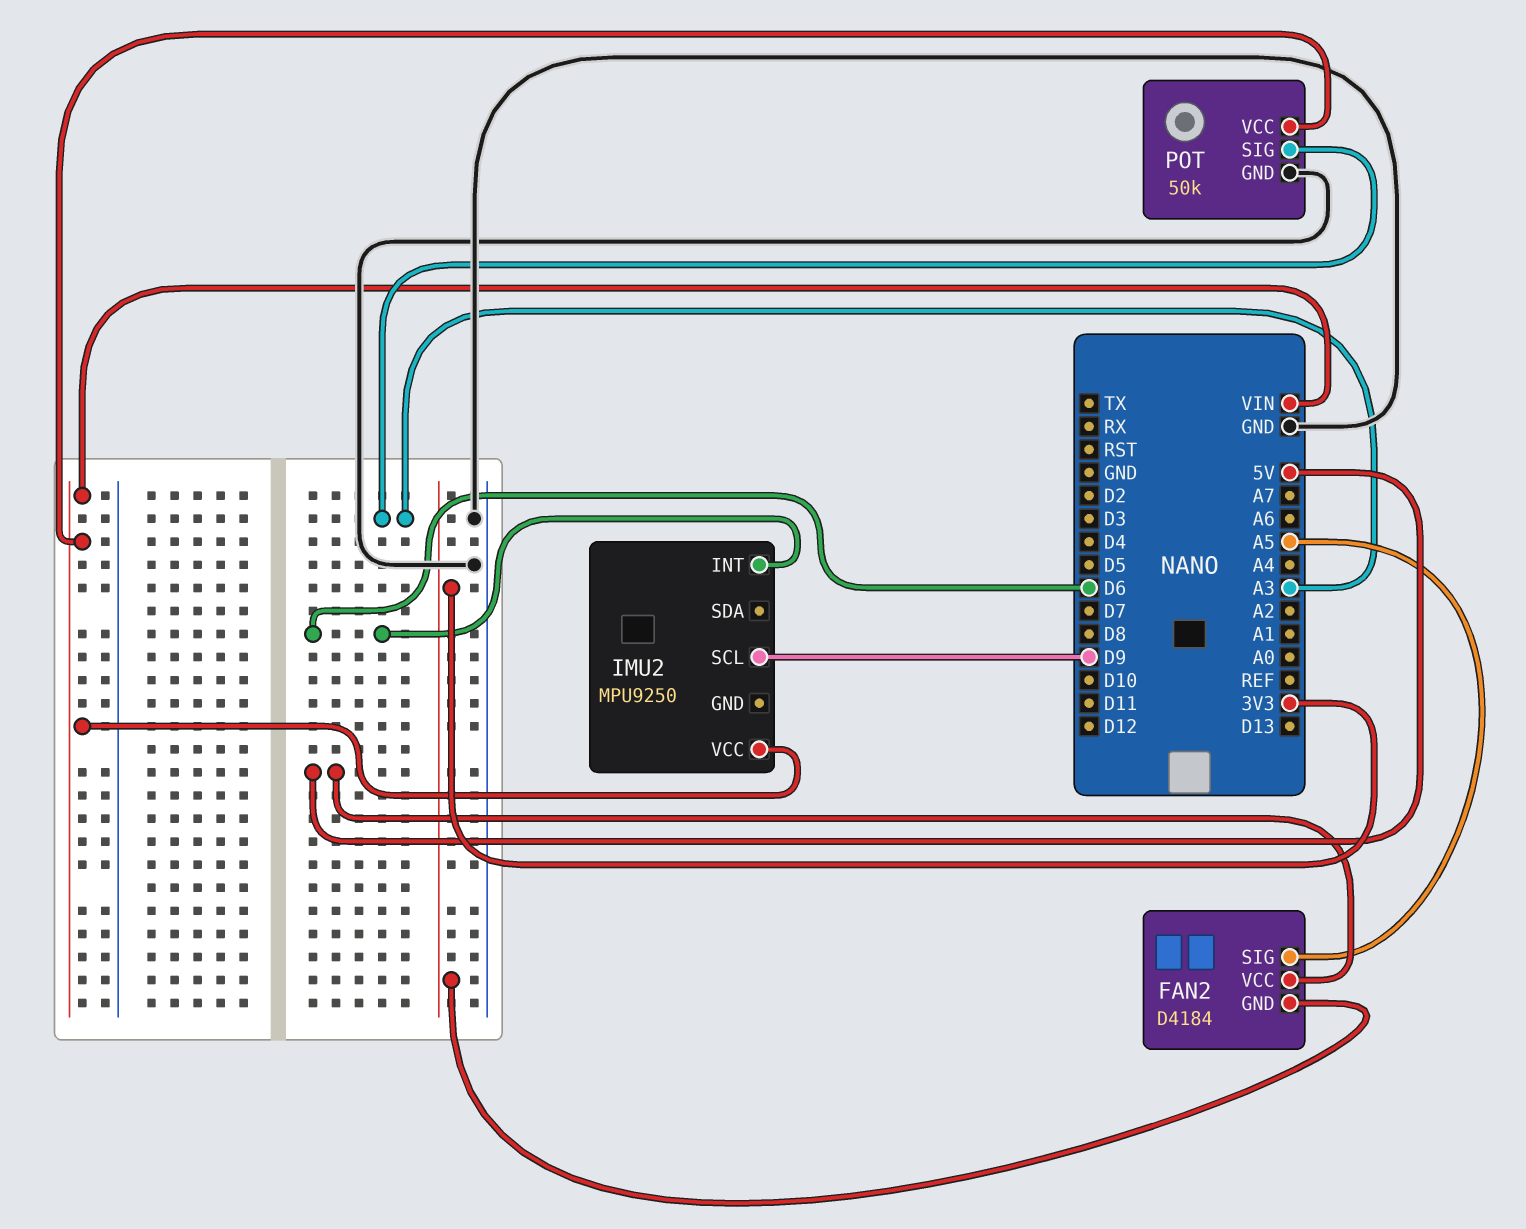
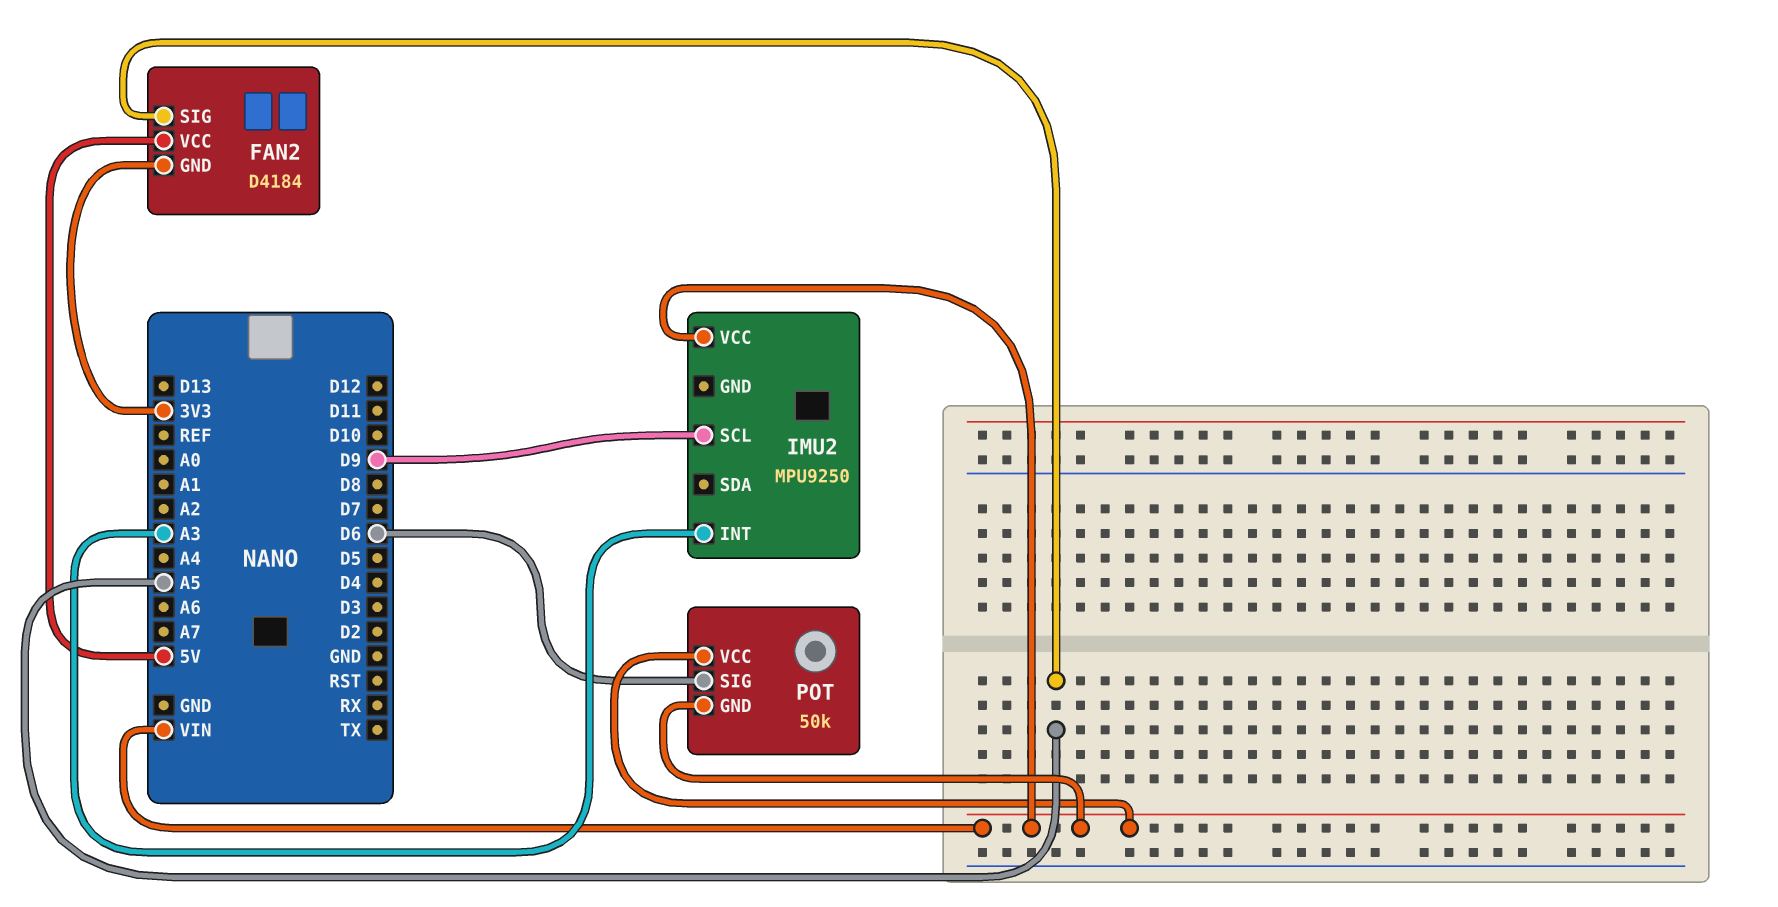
IMU2 pin INT: D6 -> A3
POT pin GND: GND -> VIN
POT pin SIG: A3 -> D6

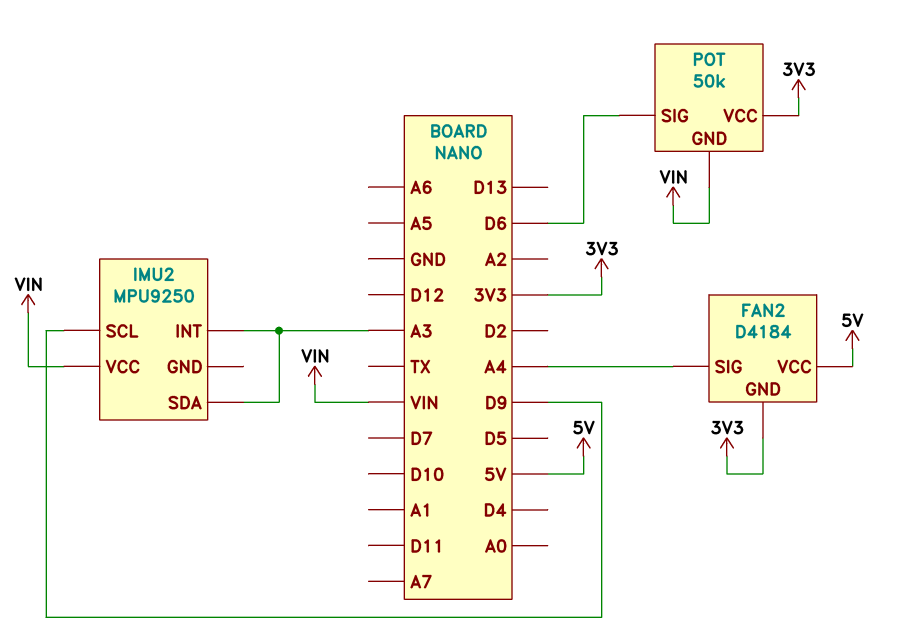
FAN2 pin SIG: A5 -> A4
IMU2 pin SDA: none -> A3
POT pin VCC: VIN -> 3V3

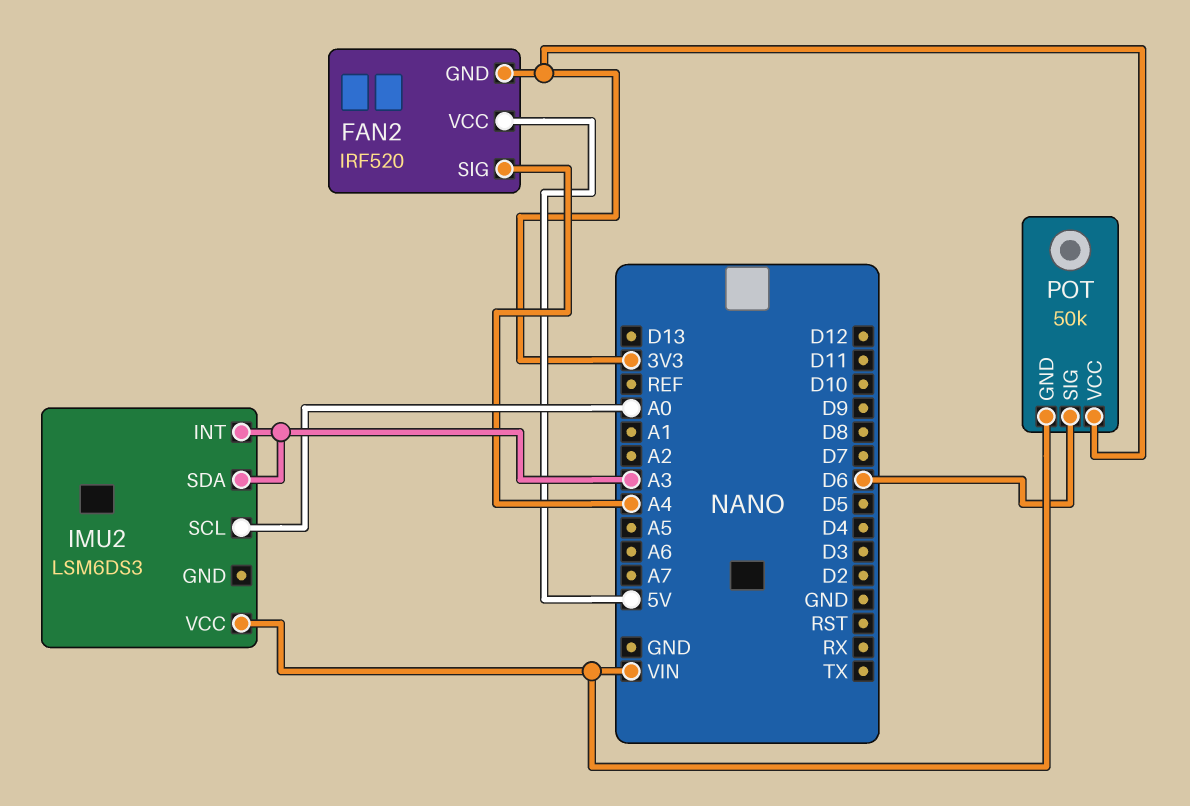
FAN2: D4184 -> IRF520
IMU2: MPU9250 -> LSM6DS3
IMU2 pin SCL: D9 -> A0

